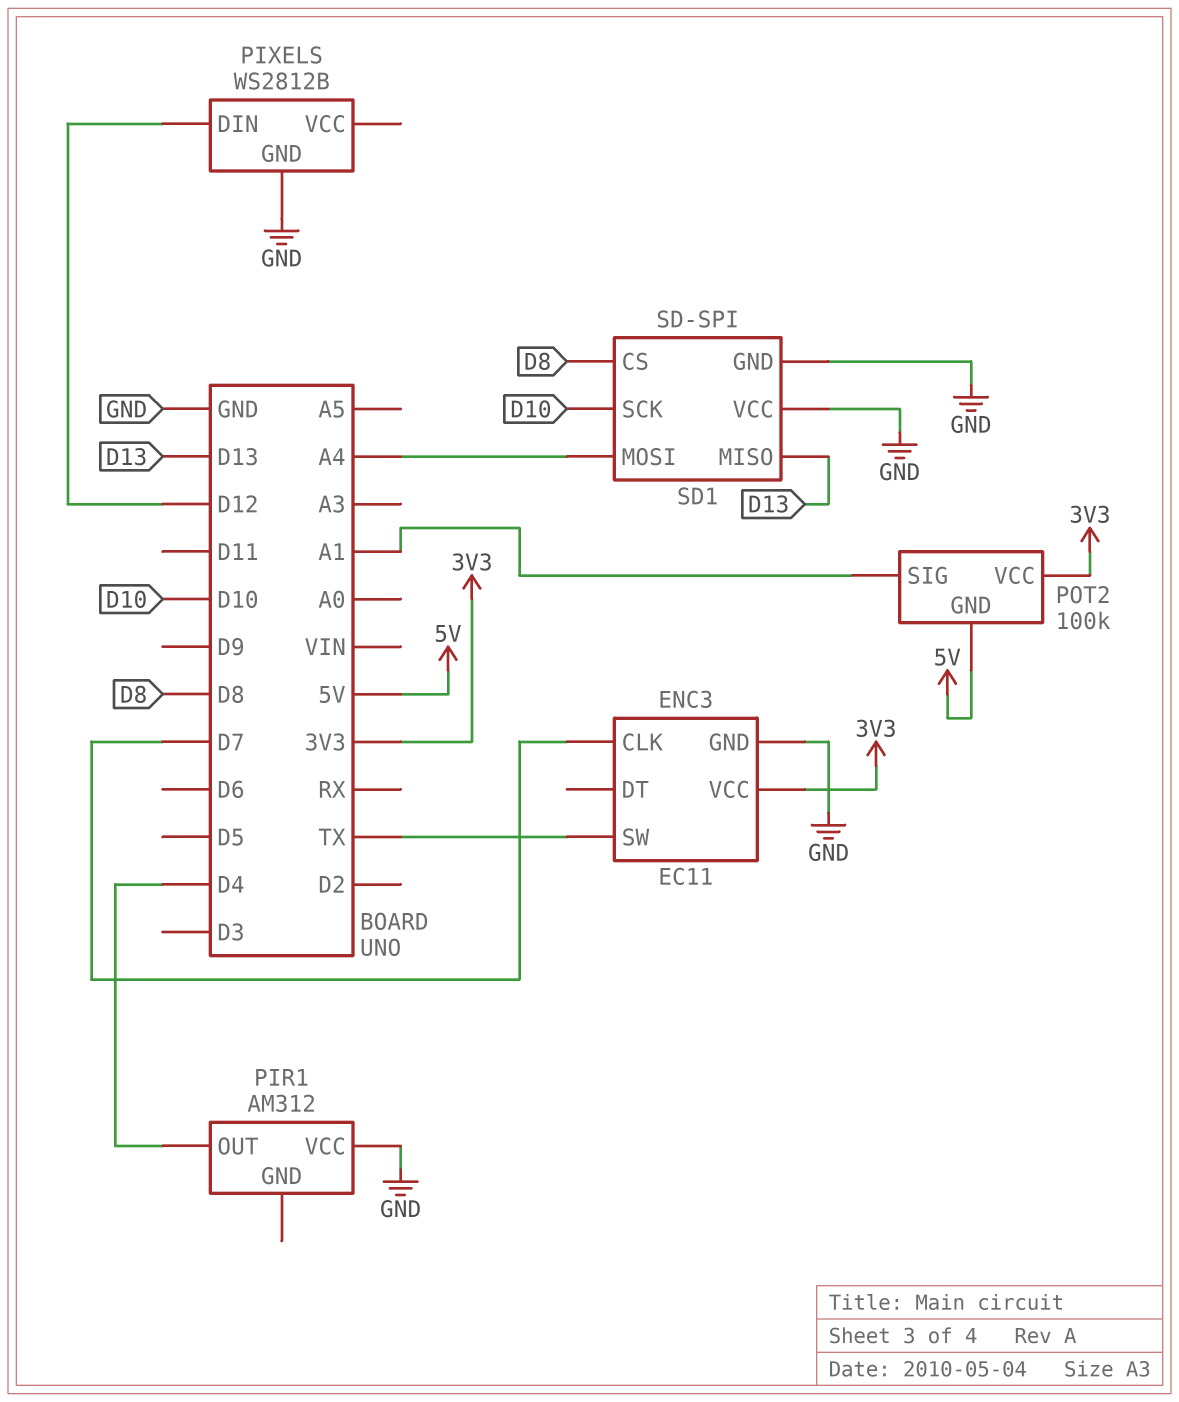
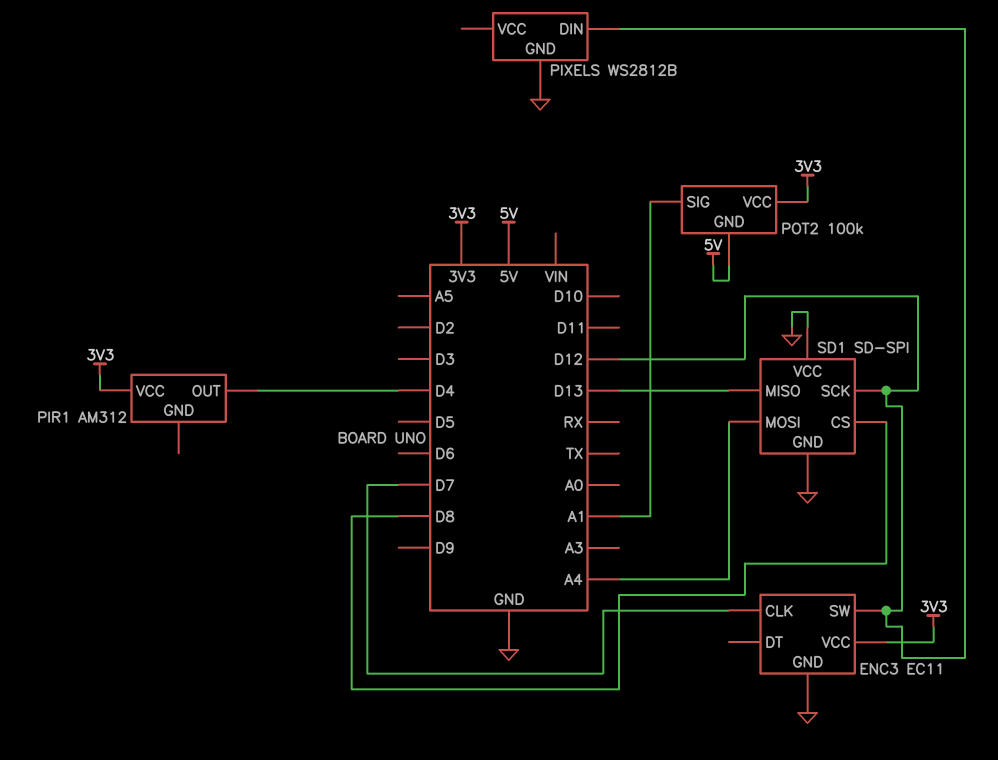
ENC3 pin SW: TX -> D12
PIR1 pin VCC: GND -> 3V3
SD1 pin SCK: D10 -> D12

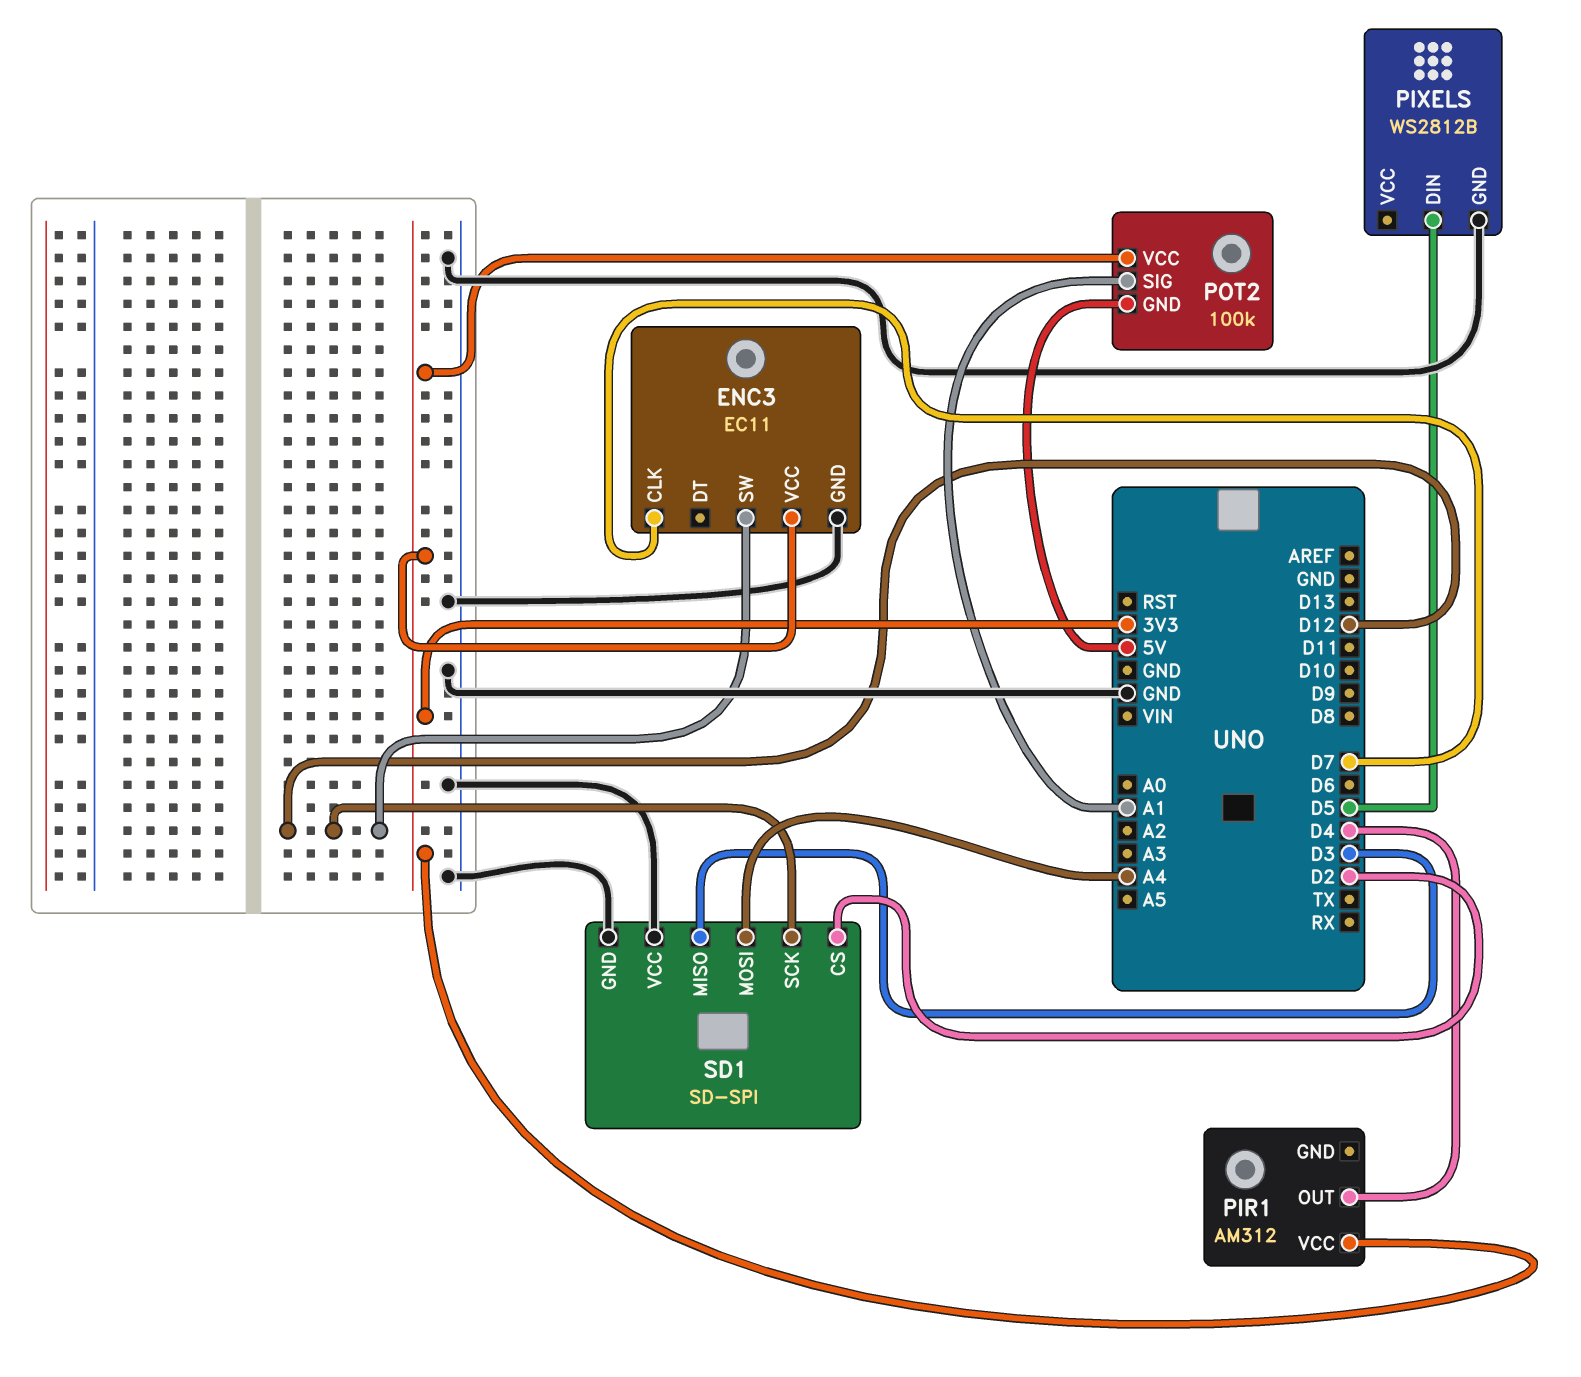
PIXELS pin DIN: D12 -> D5
SD1 pin CS: D8 -> D2
SD1 pin MISO: D13 -> D3

